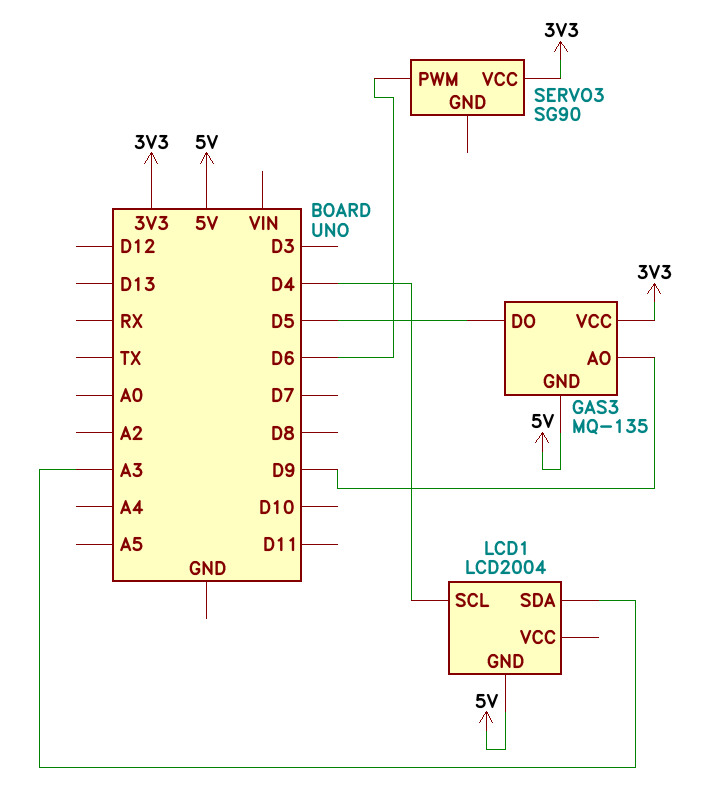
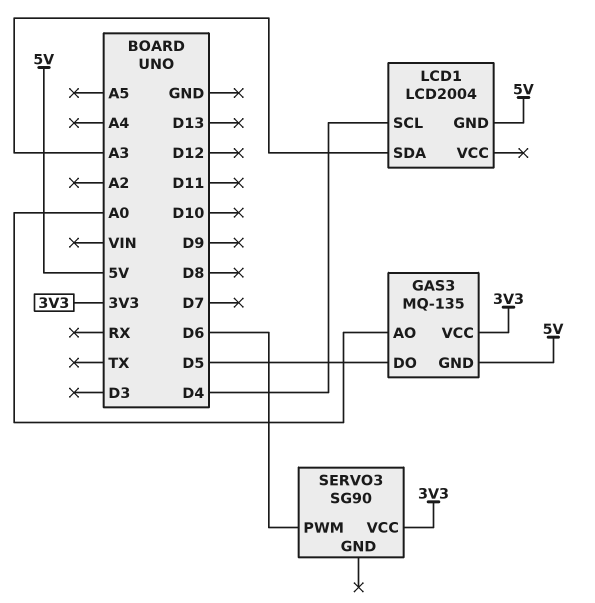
GAS3 pin AO: D9 -> A0

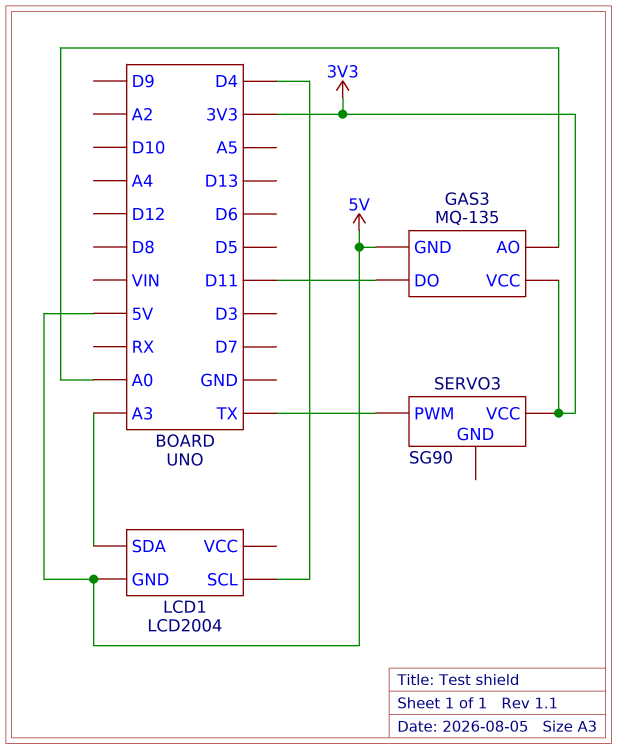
GAS3 pin DO: D5 -> D11
SERVO3 pin PWM: D6 -> TX

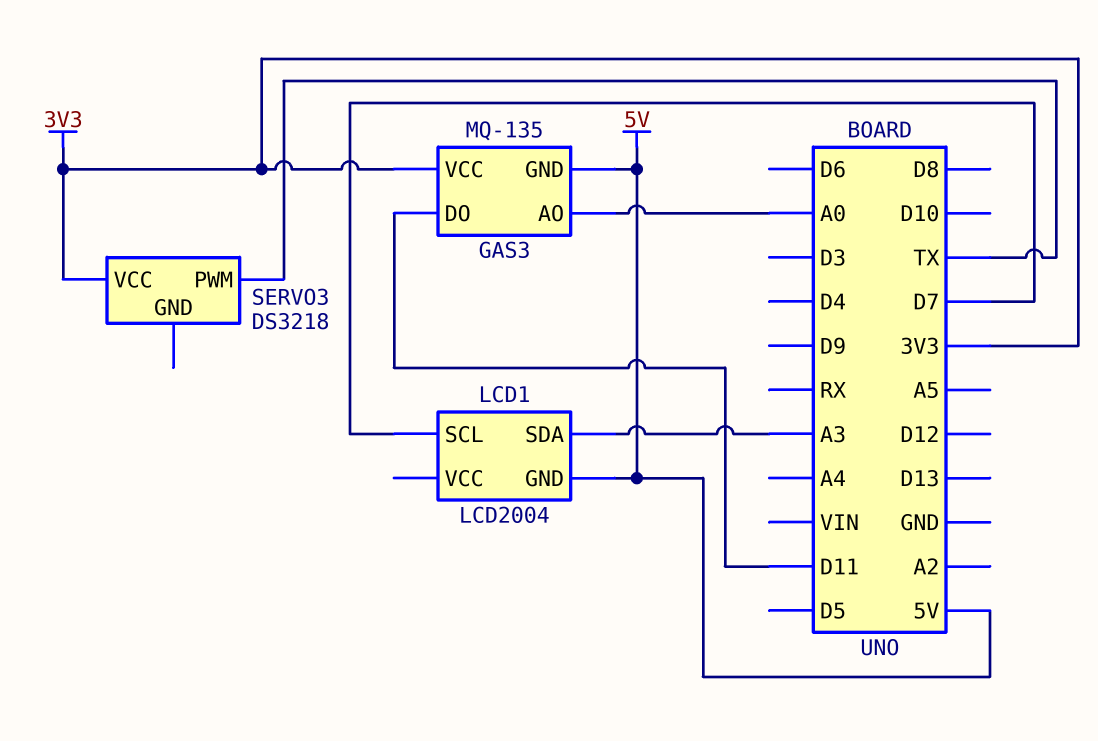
LCD1 pin SCL: D4 -> D7
SERVO3: SG90 -> DS3218

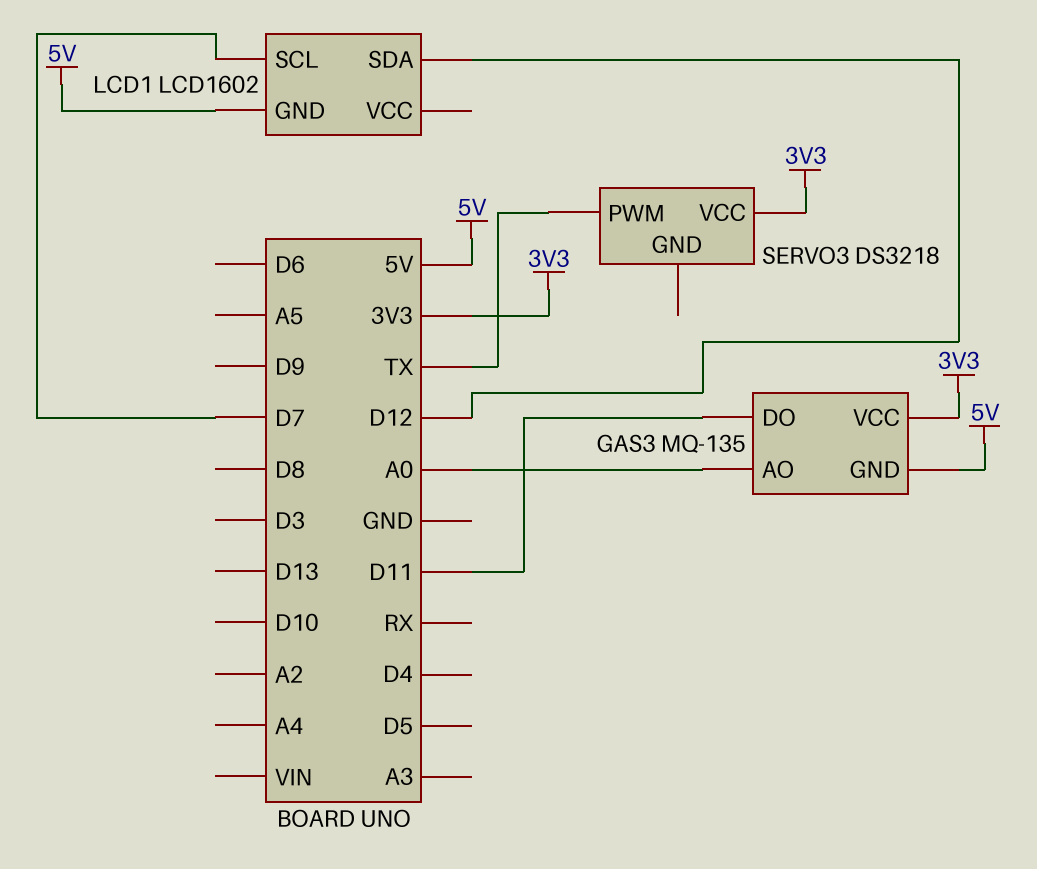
LCD1: LCD2004 -> LCD1602
LCD1 pin SDA: A3 -> D12

